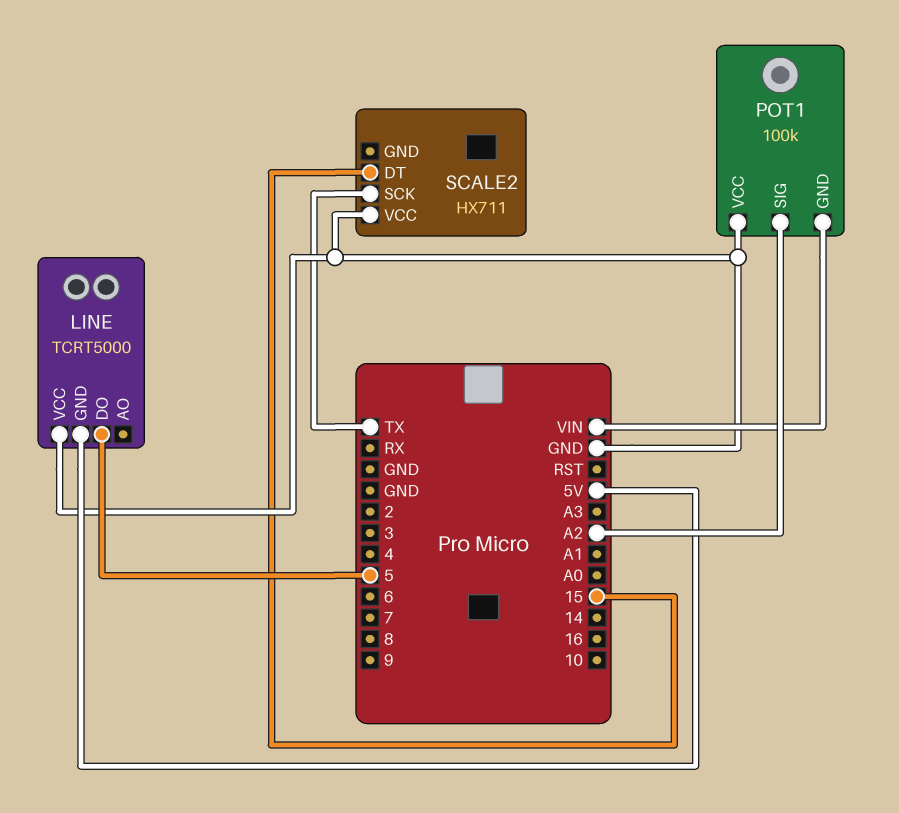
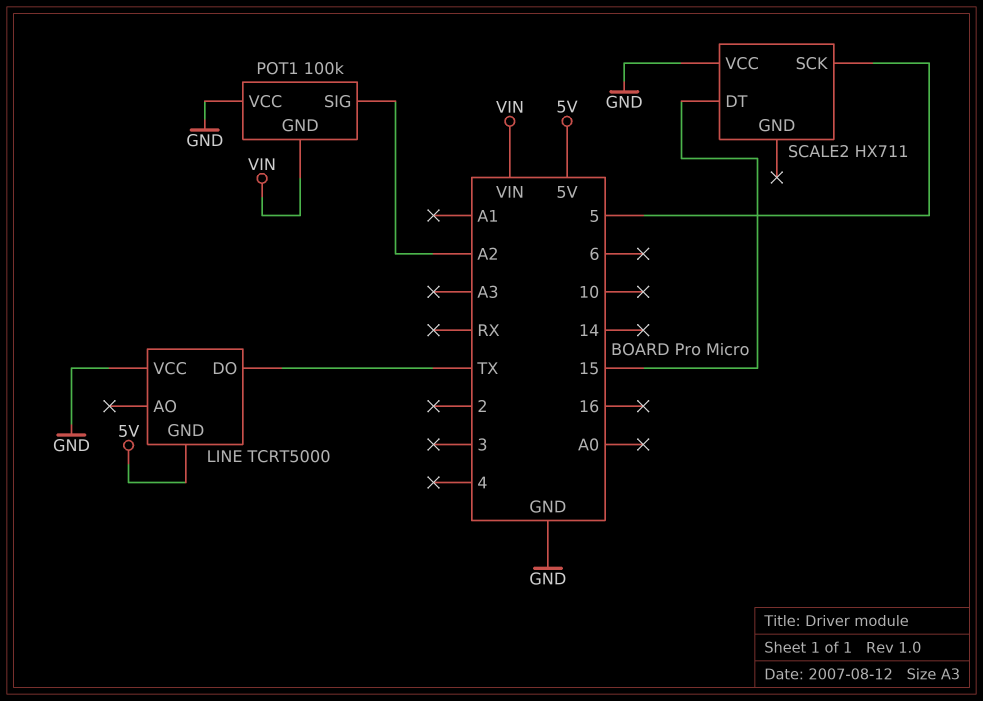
LINE pin DO: 5 -> TX
SCALE2 pin SCK: TX -> 5

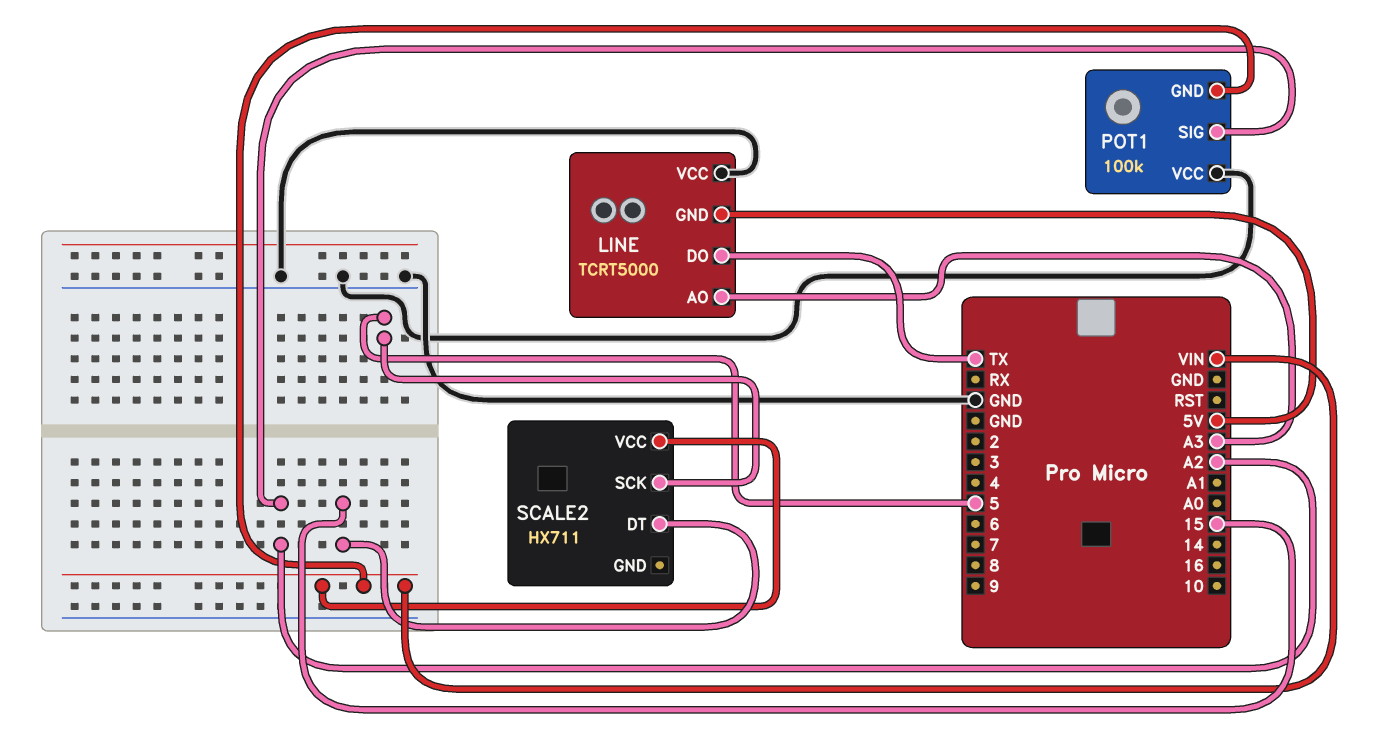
LINE pin AO: none -> A3
SCALE2 pin VCC: GND -> VIN

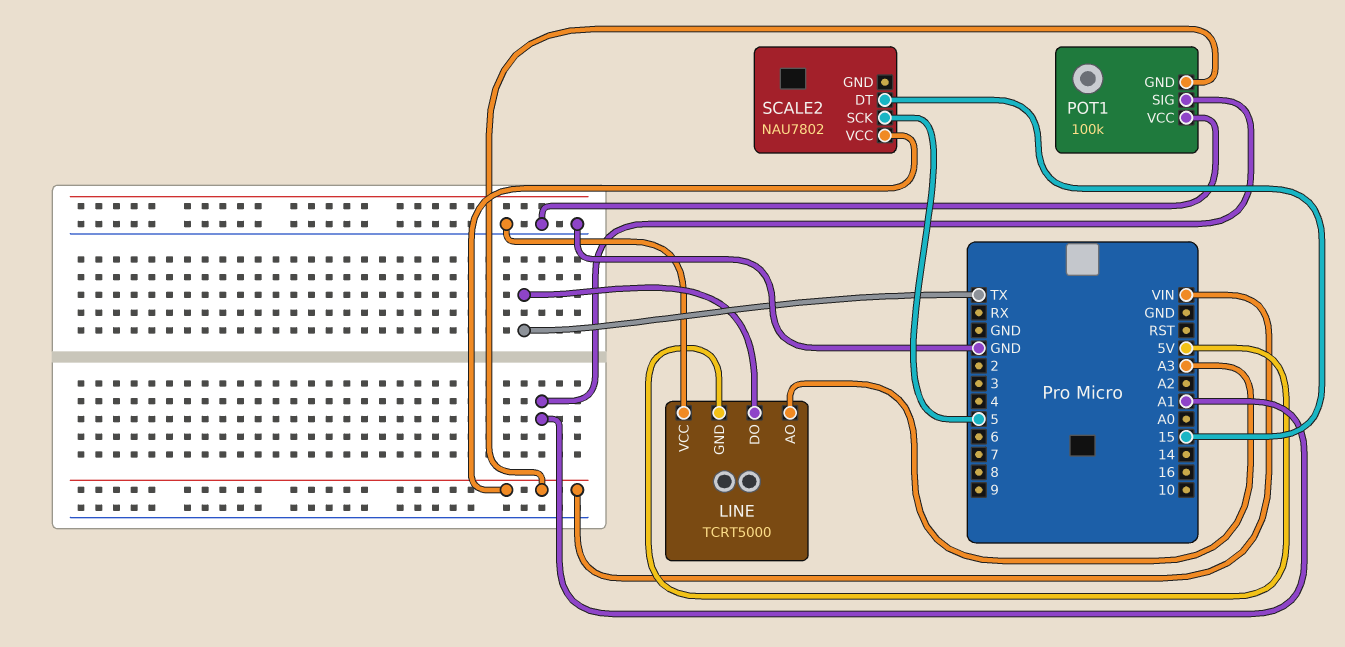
POT1 pin SIG: A2 -> A1
SCALE2: HX711 -> NAU7802

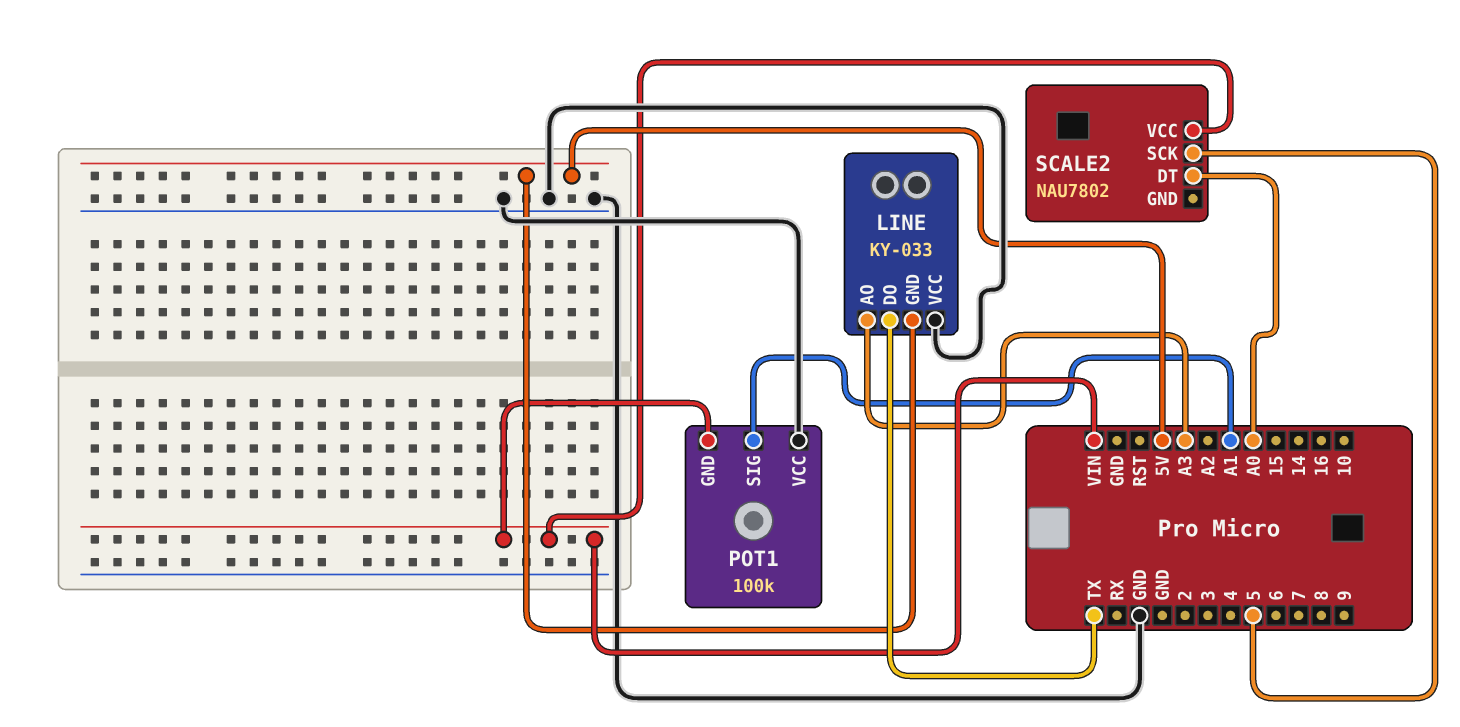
LINE: TCRT5000 -> KY-033
SCALE2 pin DT: 15 -> A0

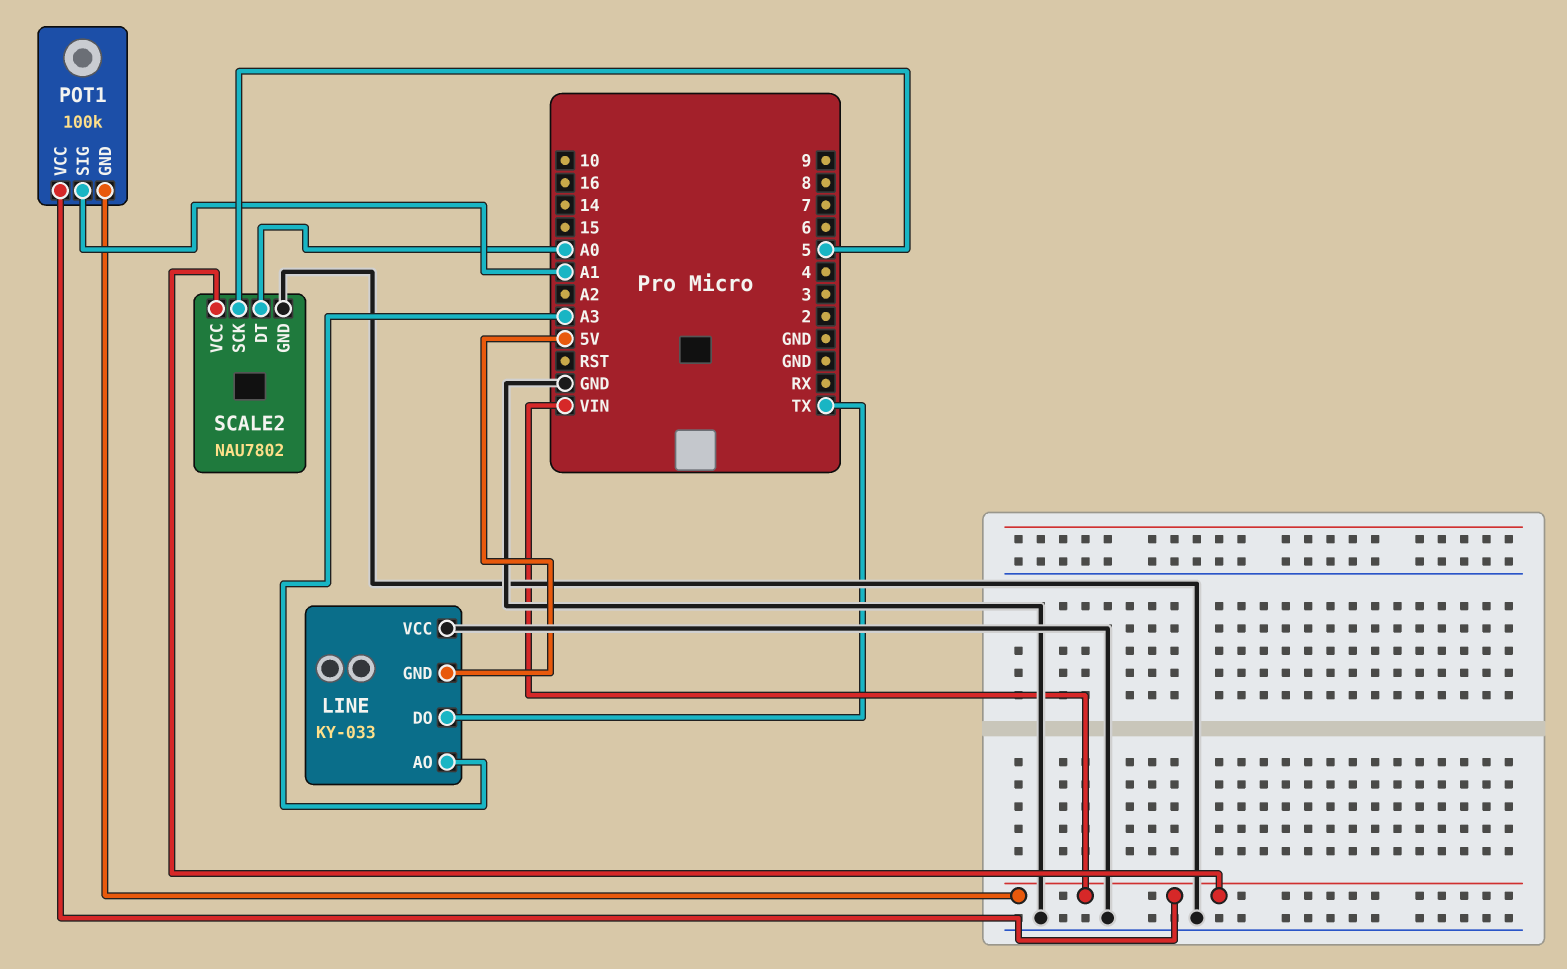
POT1 pin VCC: GND -> VIN
SCALE2 pin GND: none -> GND

